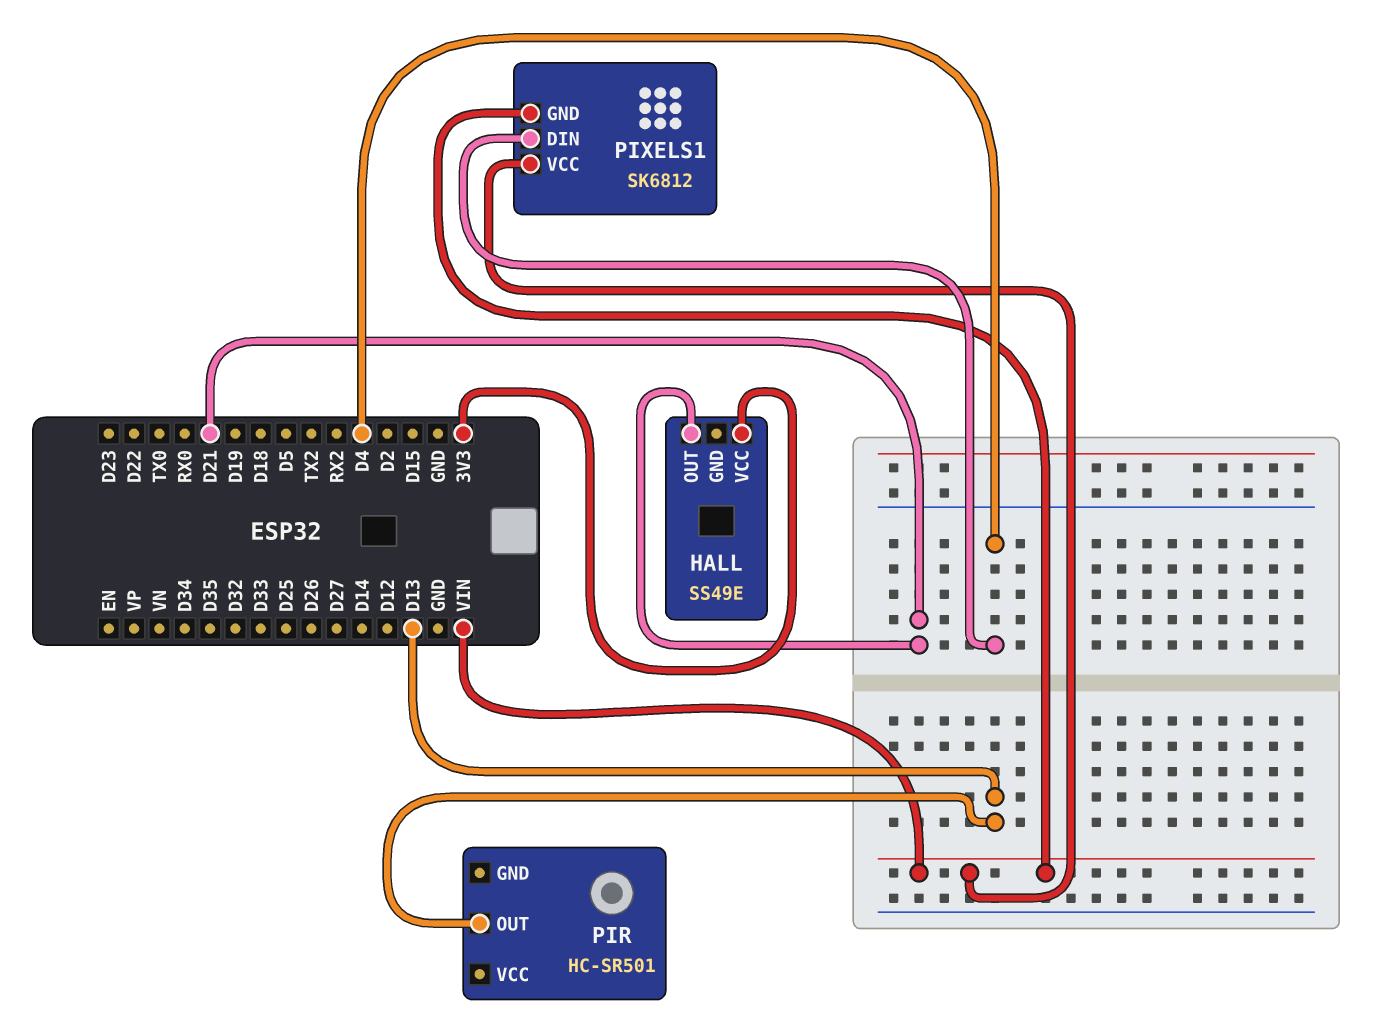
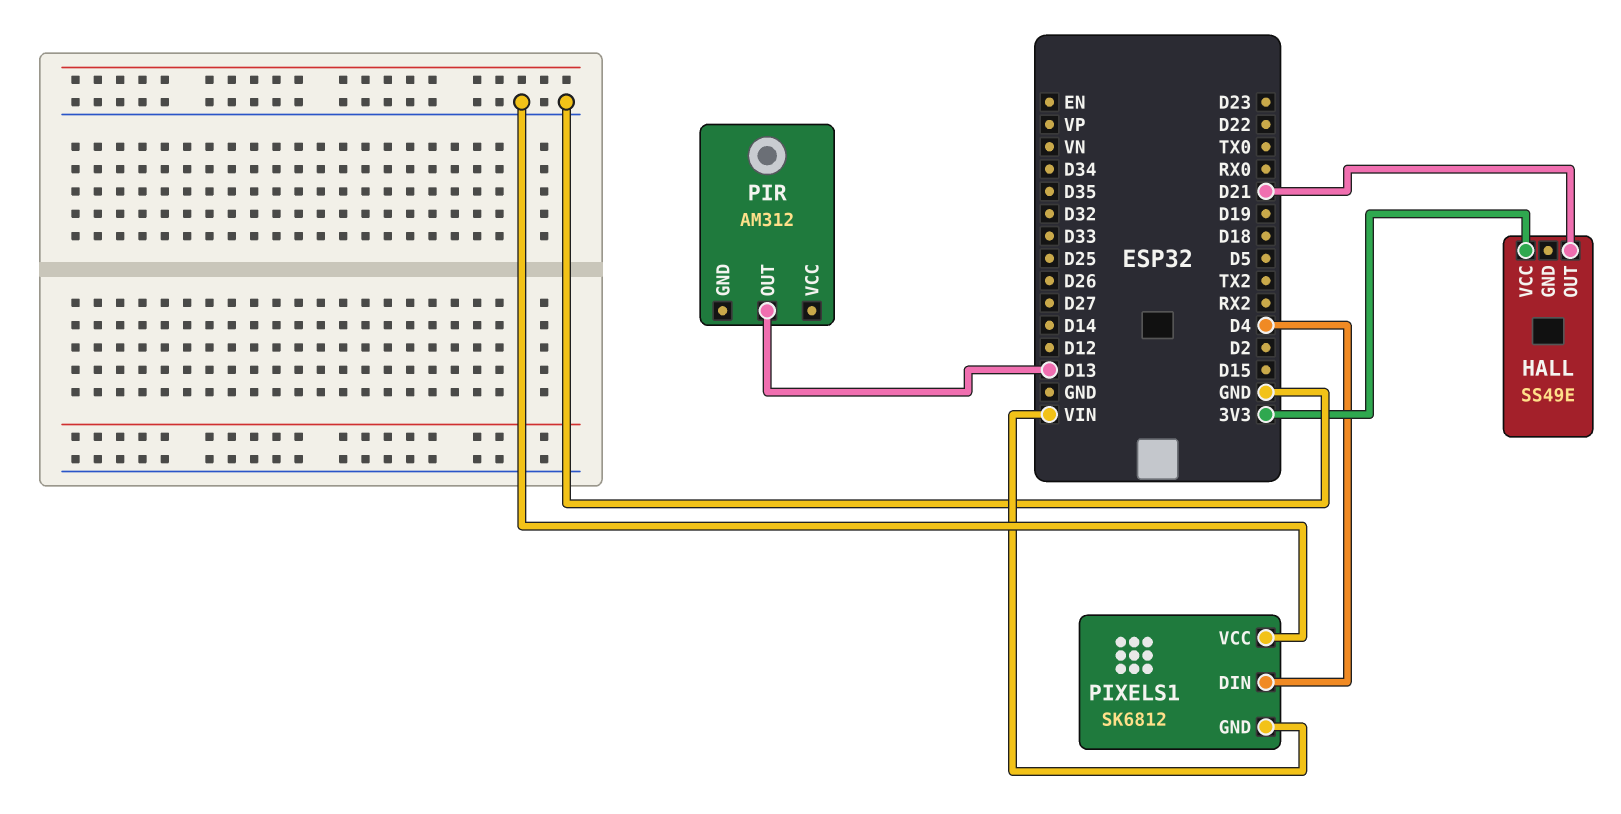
PIR: HC-SR501 -> AM312
PIXELS1 pin VCC: VIN -> GND

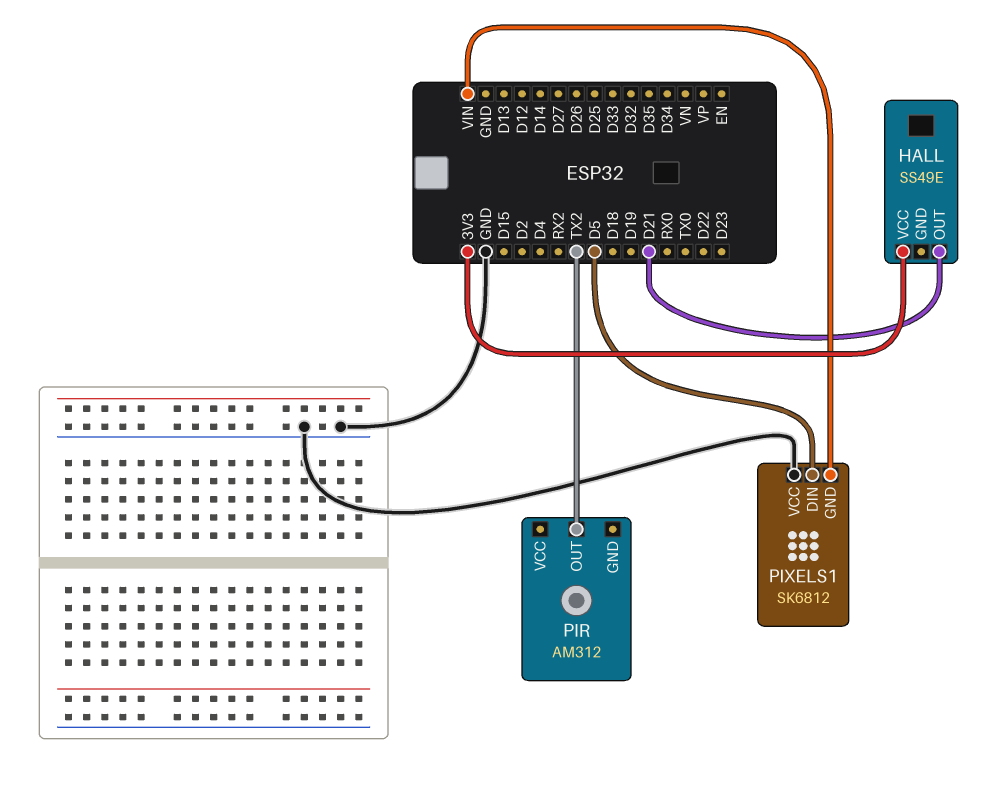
PIR pin OUT: D13 -> TX2
PIXELS1 pin DIN: D4 -> D5

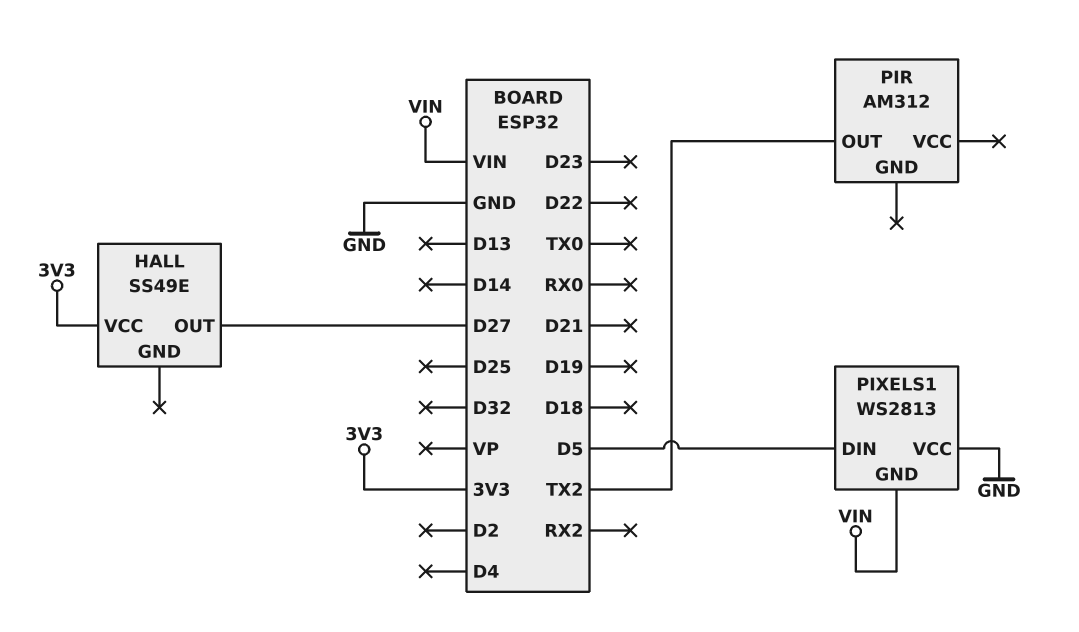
HALL pin OUT: D21 -> D27
PIXELS1: SK6812 -> WS2813

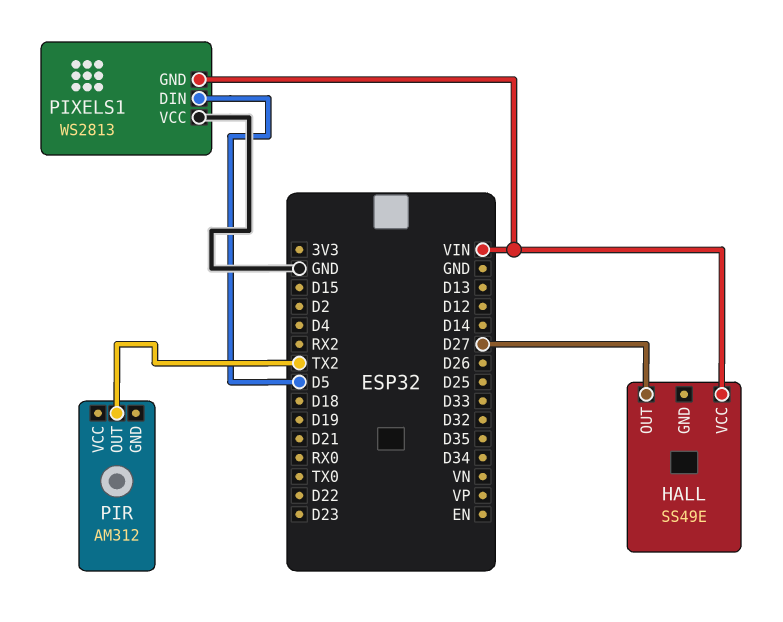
HALL pin VCC: 3V3 -> VIN

